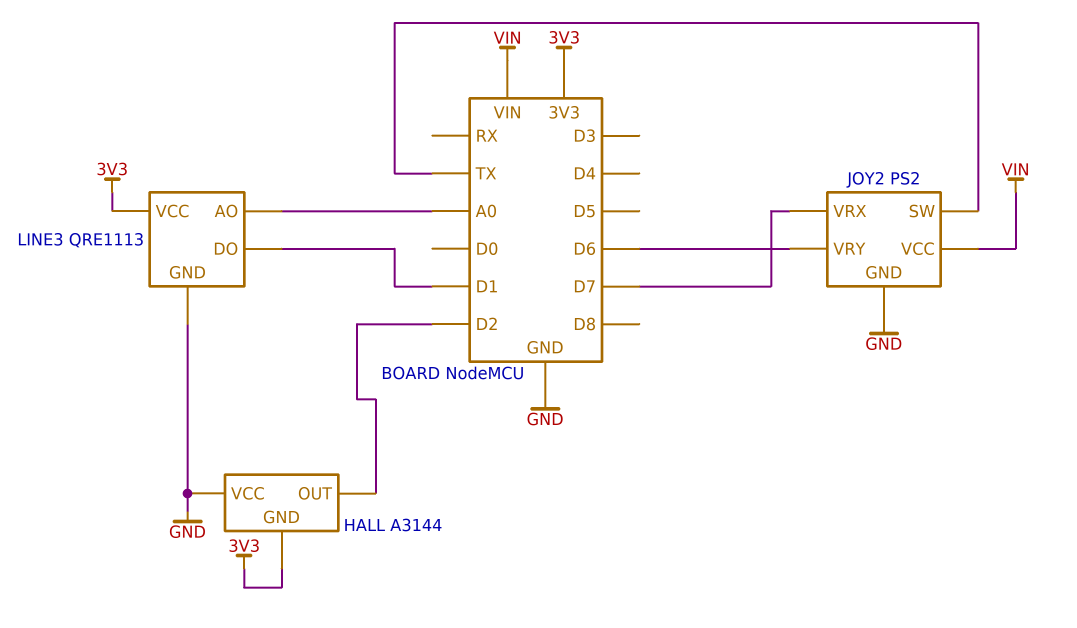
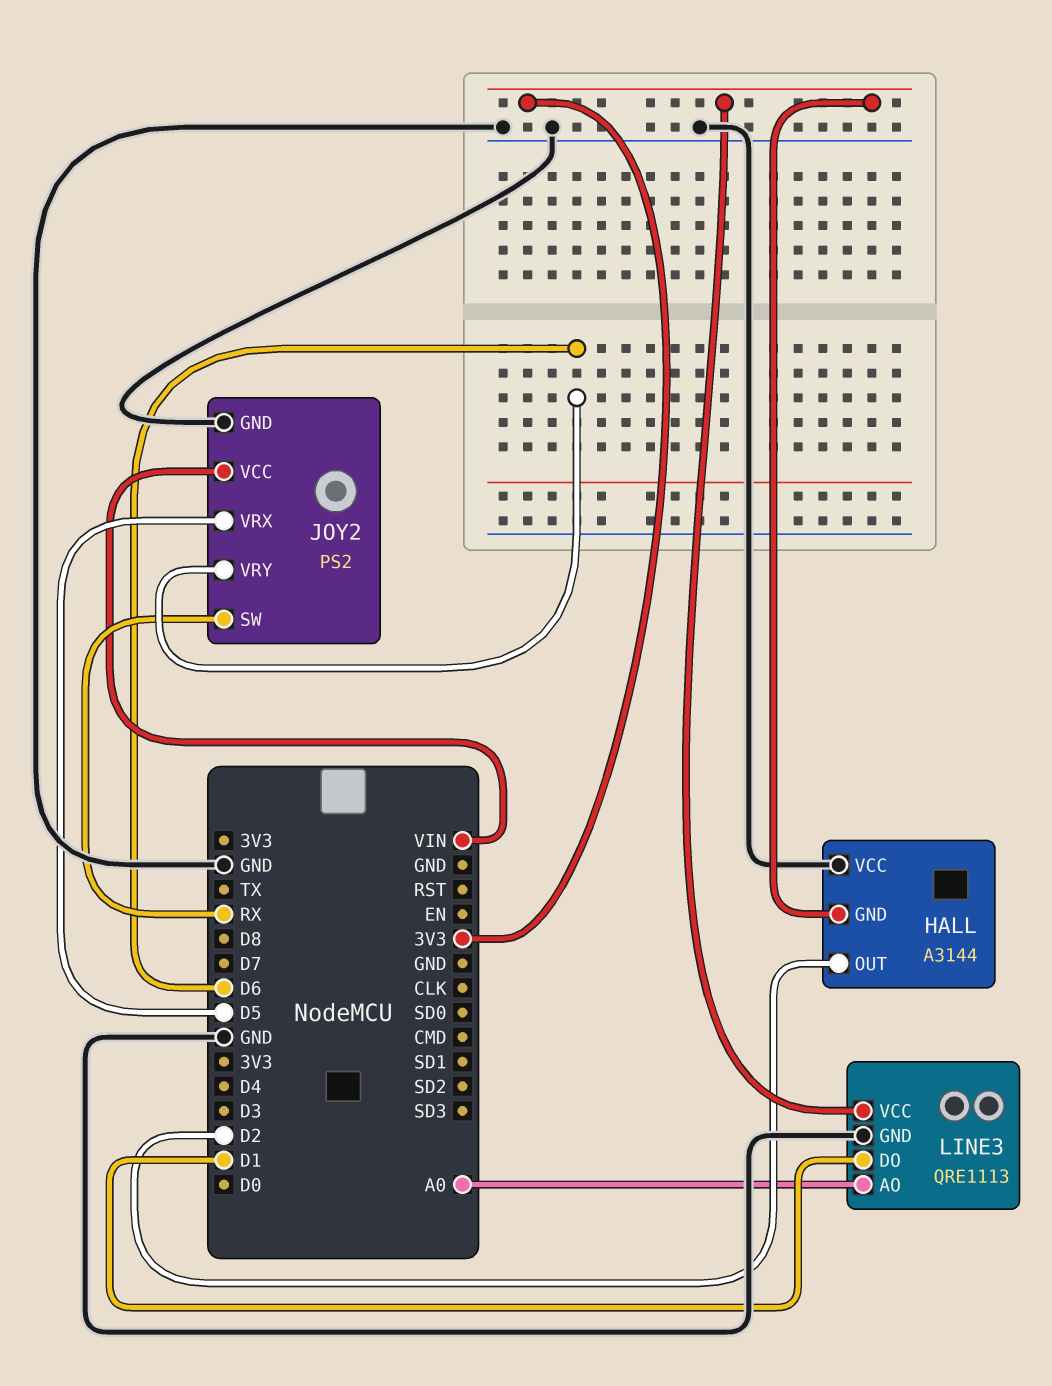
JOY2 pin SW: TX -> RX
JOY2 pin VRX: D7 -> D5

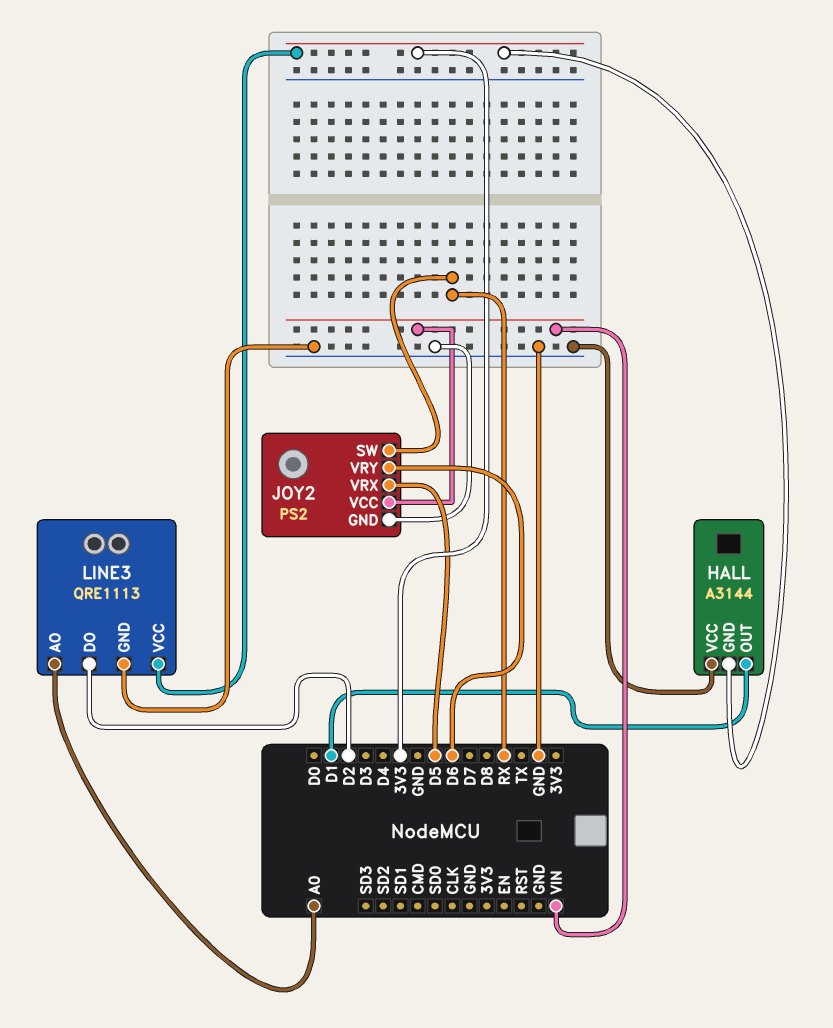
HALL pin OUT: D2 -> D1
LINE3 pin DO: D1 -> D2

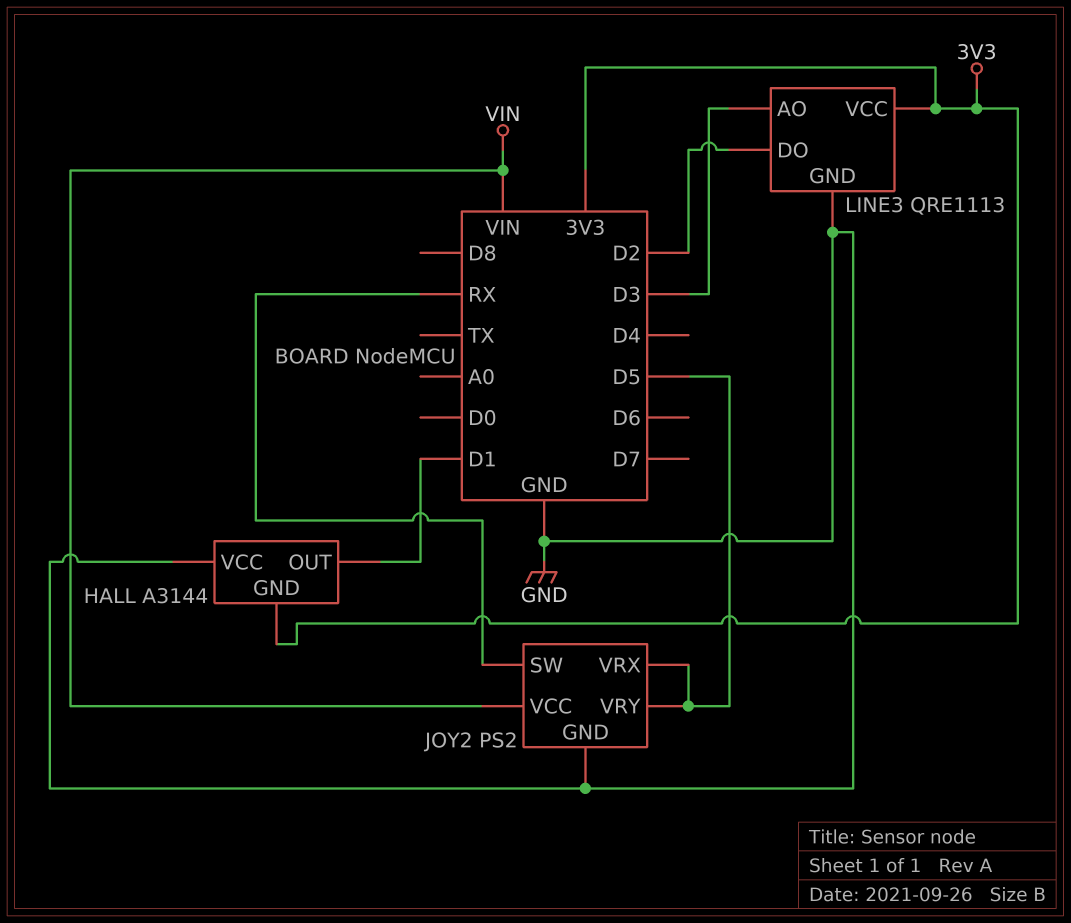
JOY2 pin VRY: D6 -> D5
LINE3 pin AO: A0 -> D3

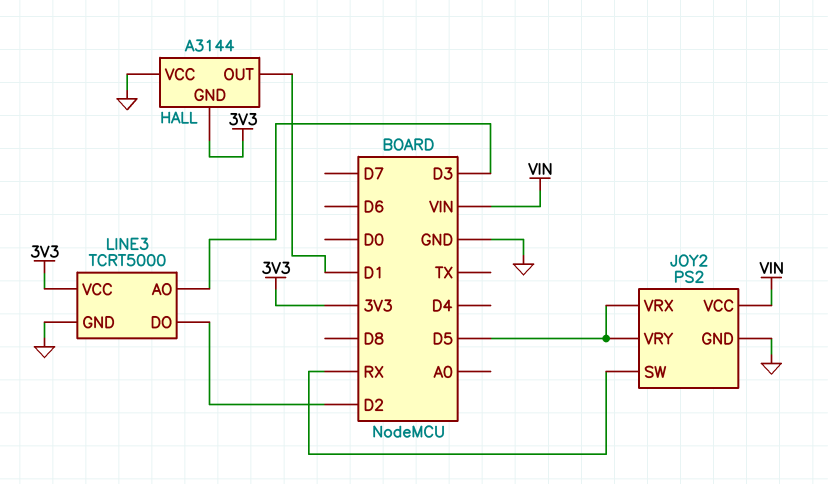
LINE3: QRE1113 -> TCRT5000

